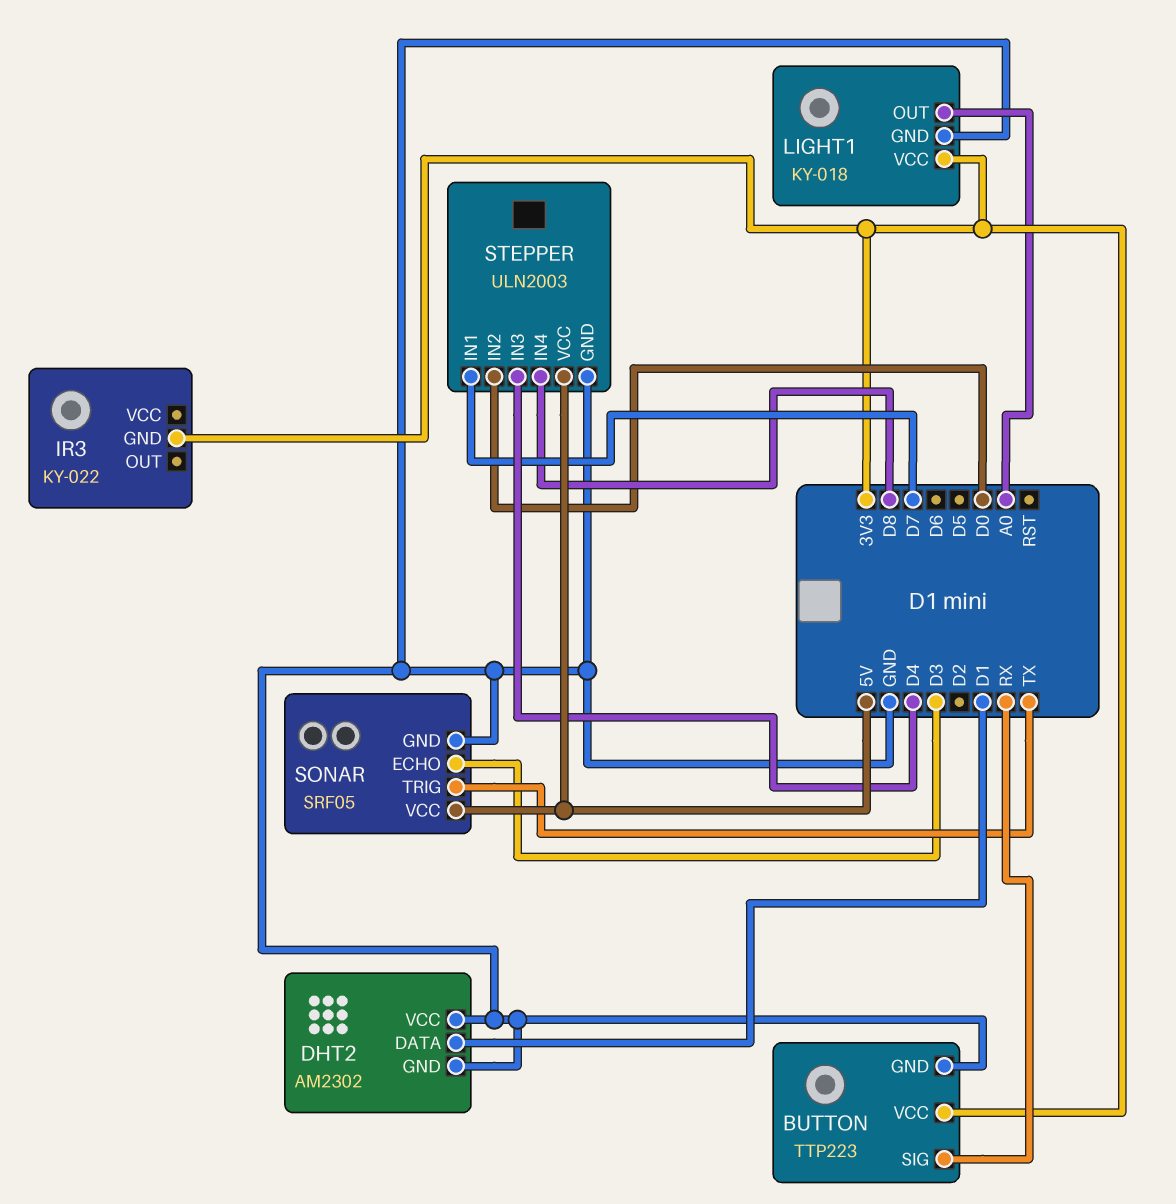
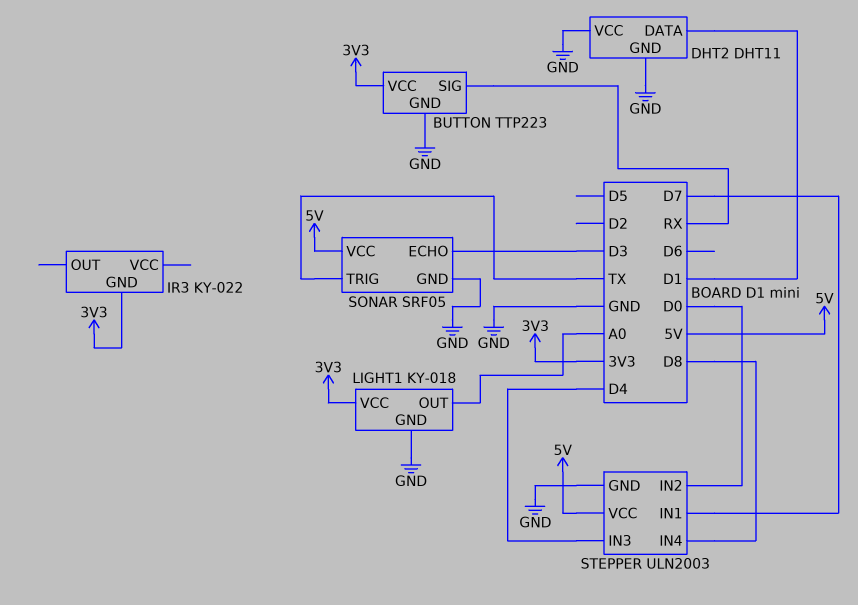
DHT2: AM2302 -> DHT11

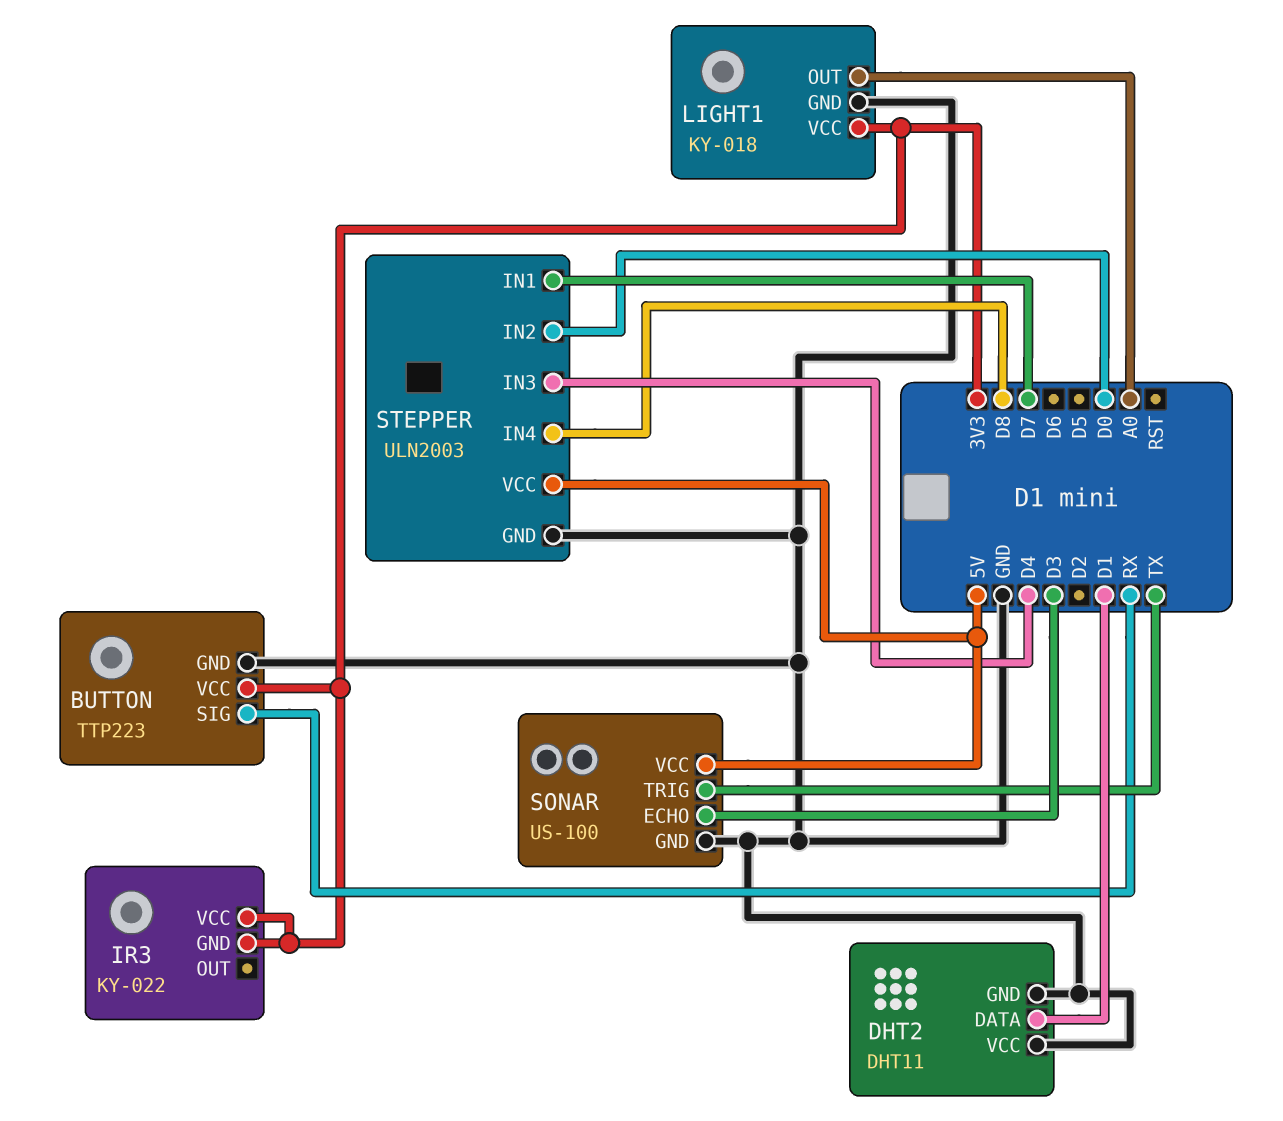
IR3 pin VCC: none -> 3V3
SONAR: SRF05 -> US-100

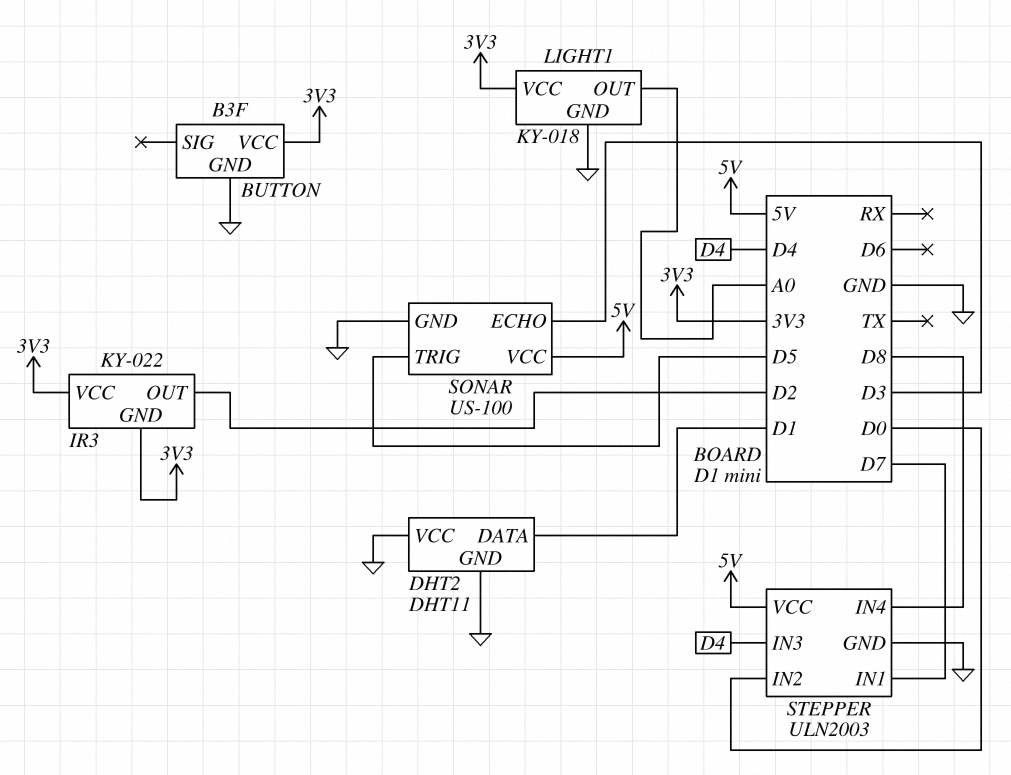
BUTTON: TTP223 -> B3F
BUTTON pin SIG: RX -> none
IR3 pin OUT: none -> D2
SONAR pin TRIG: TX -> D5

